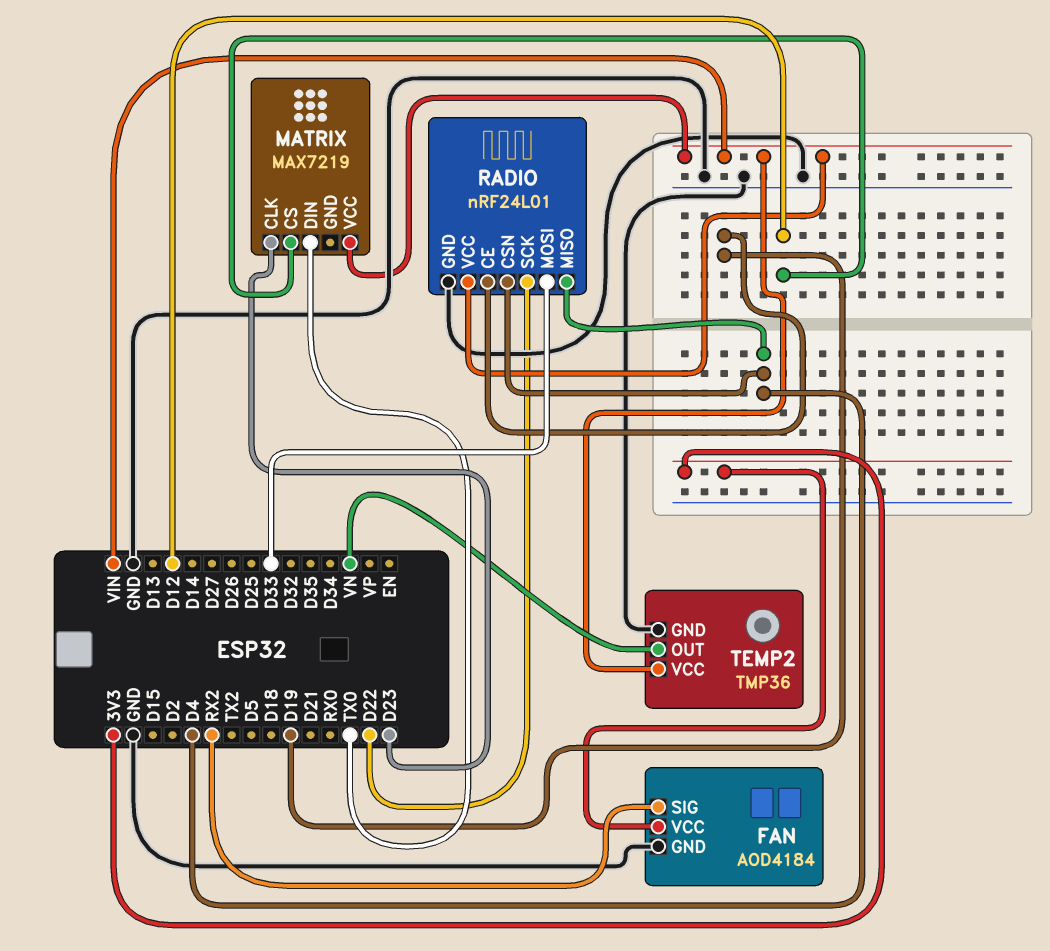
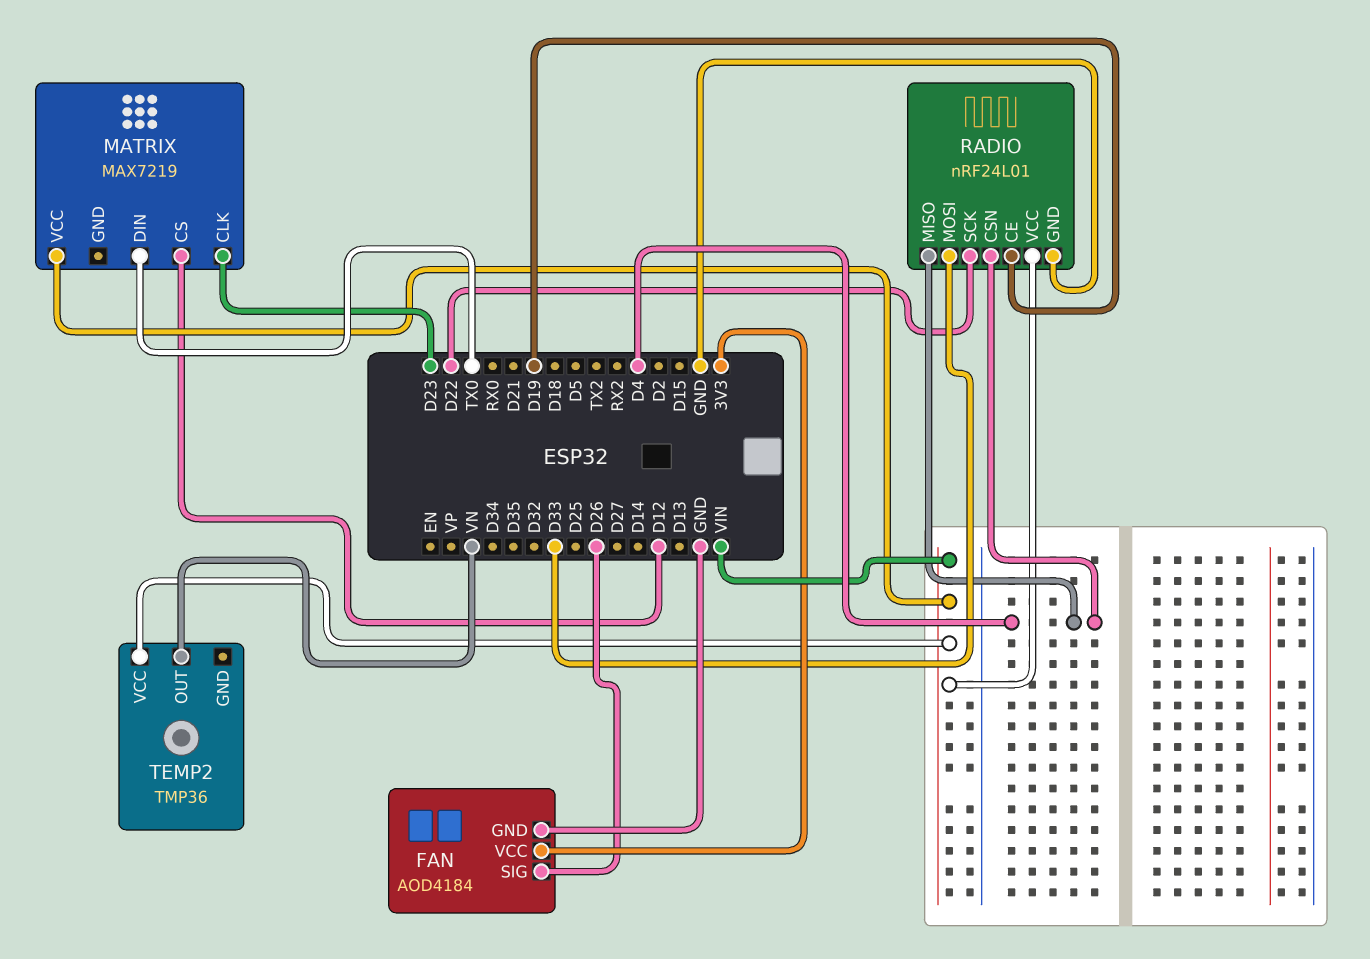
FAN pin SIG: RX2 -> D26
TEMP2 pin GND: GND -> none

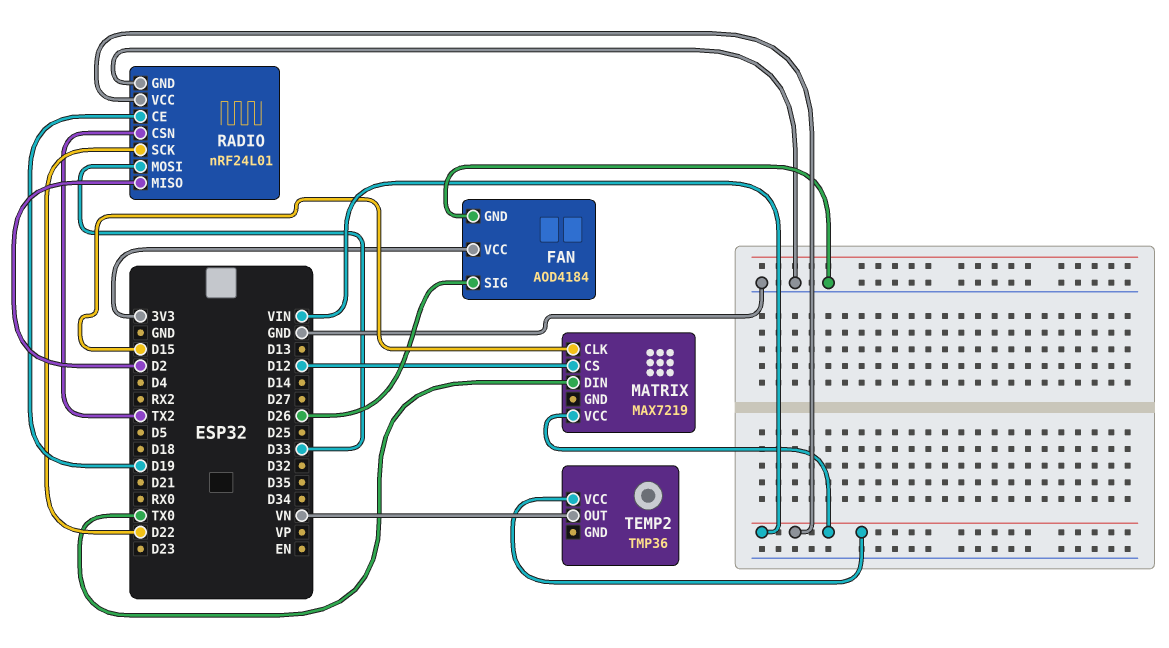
MATRIX pin CLK: D23 -> D15
RADIO pin CSN: D4 -> TX2
RADIO pin MISO: D4 -> D2

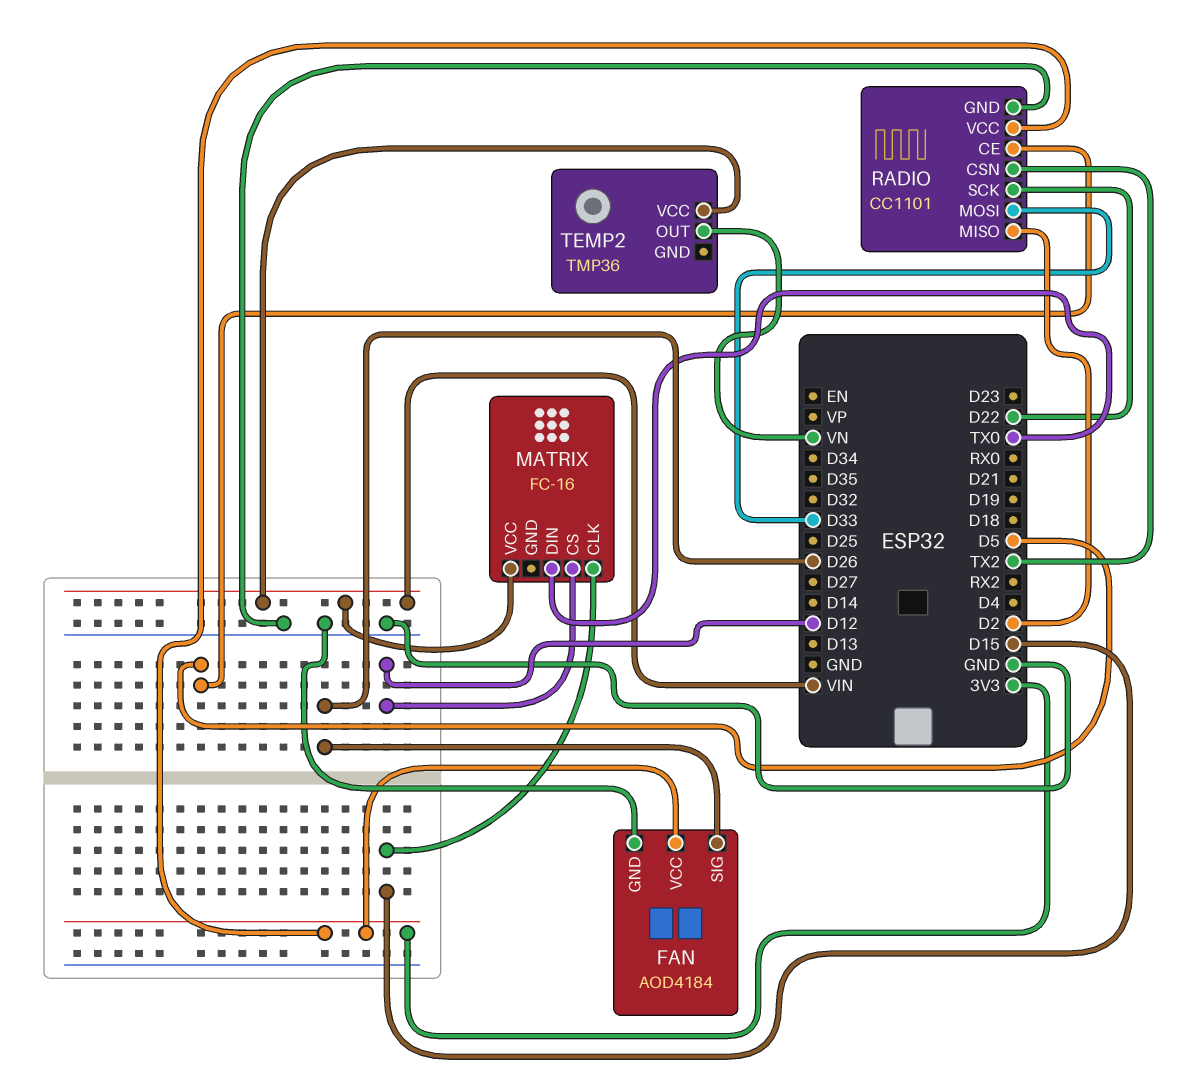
MATRIX: MAX7219 -> FC-16
RADIO: nRF24L01 -> CC1101
RADIO pin CE: D19 -> D5
RADIO pin VCC: VIN -> 3V3

